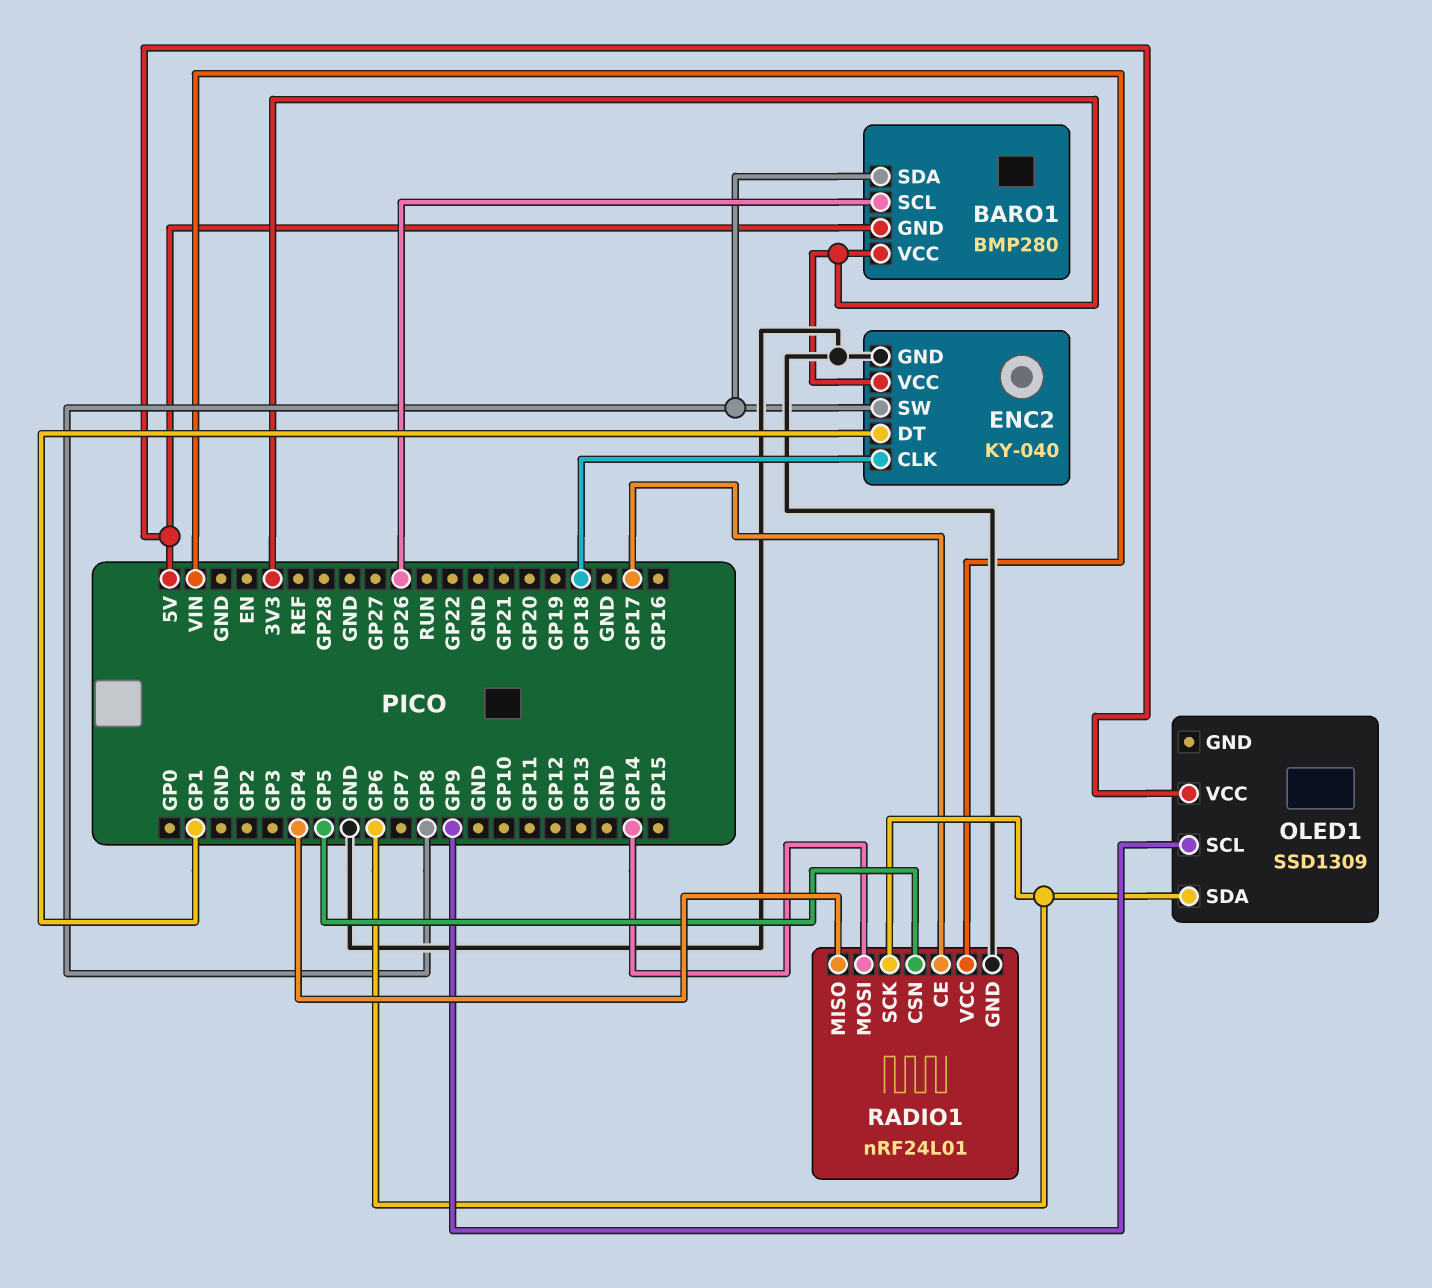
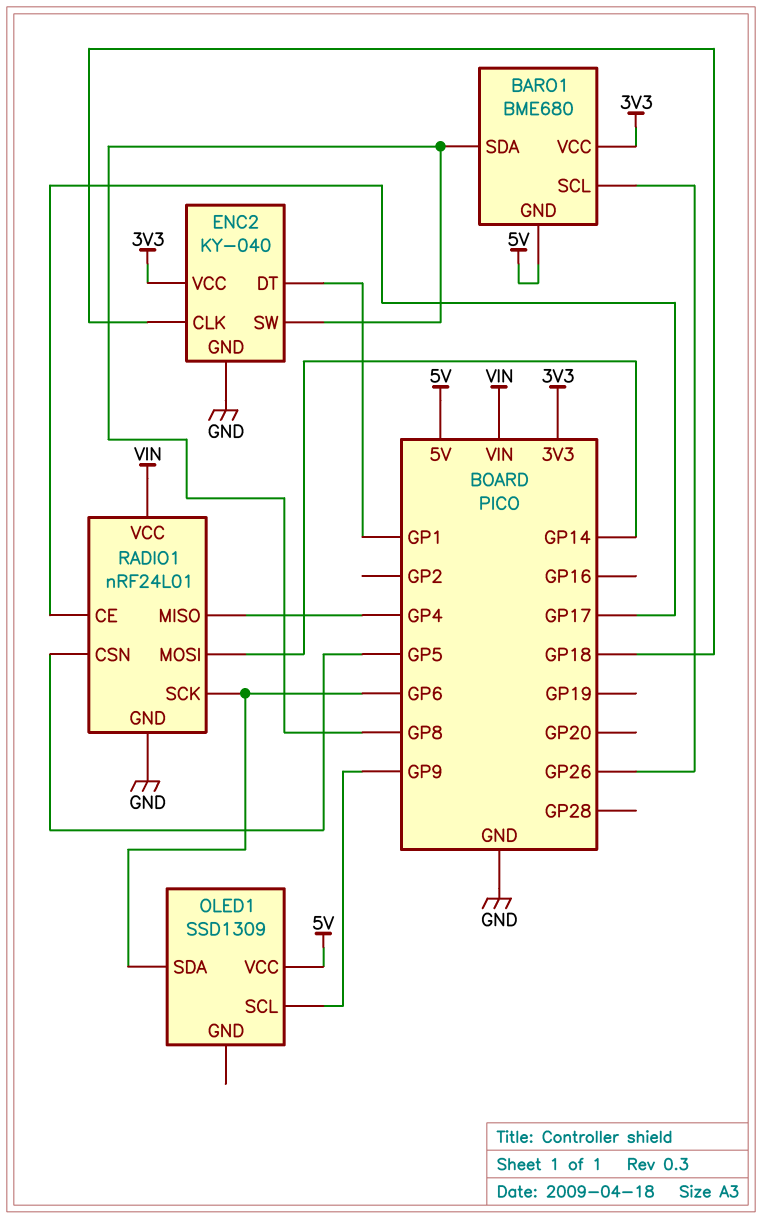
BARO1: BMP280 -> BME680

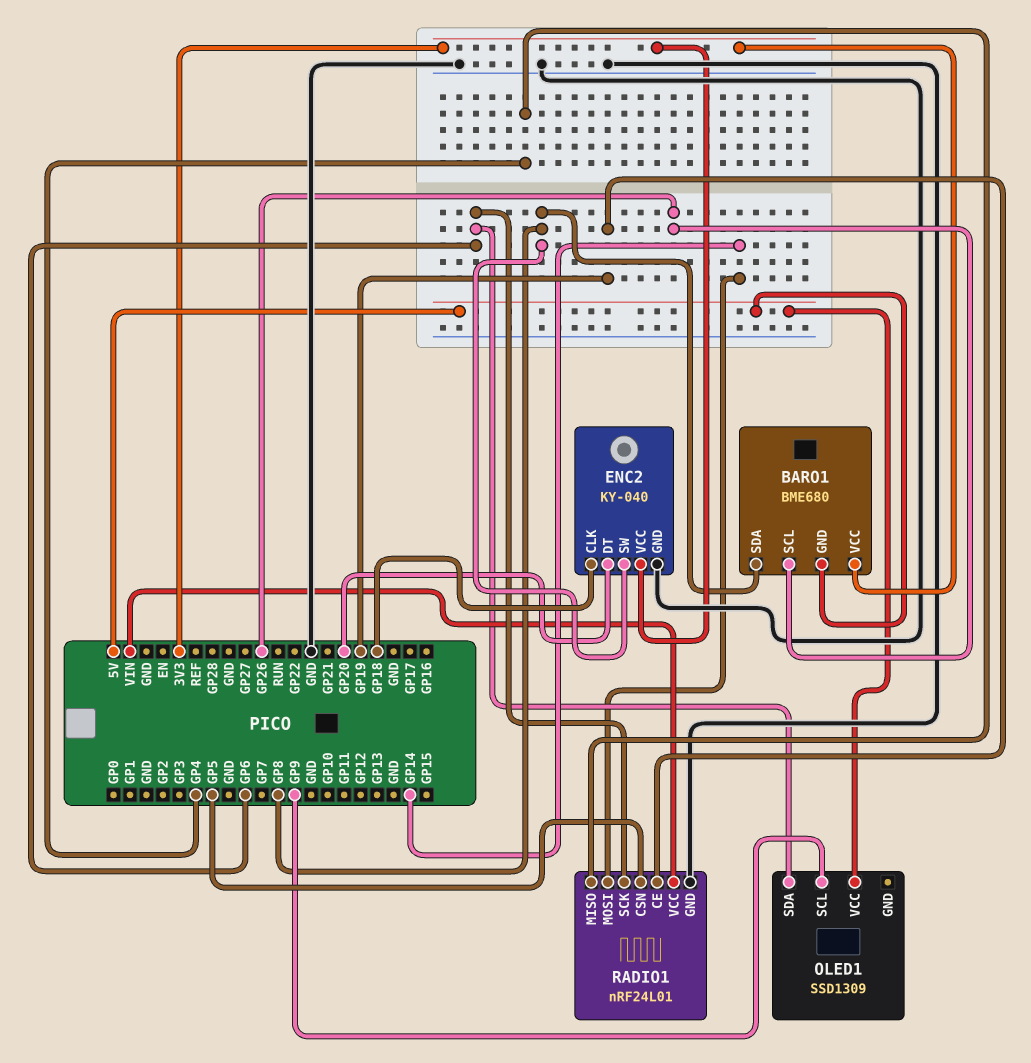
ENC2 pin DT: GP1 -> GP20
RADIO1 pin CE: GP17 -> GP19

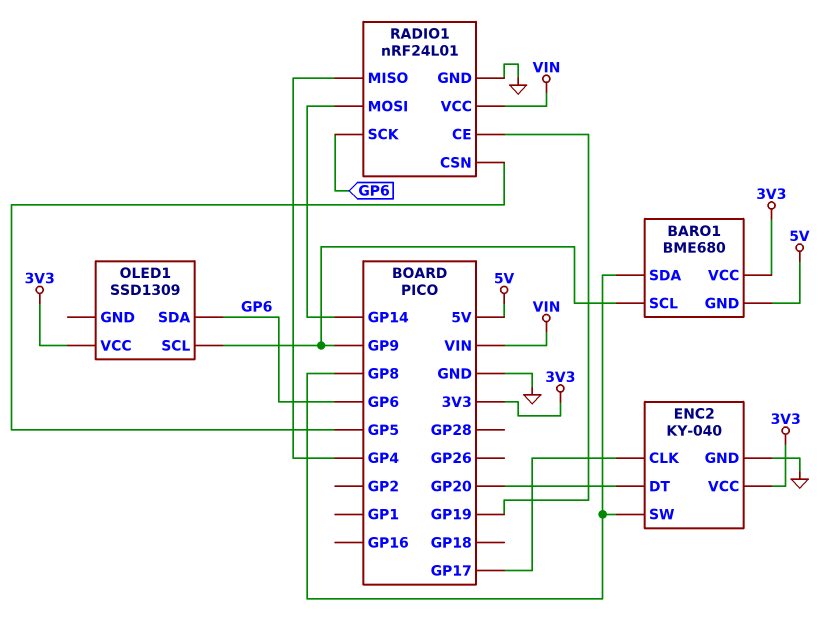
BARO1 pin SCL: GP26 -> GP9
ENC2 pin CLK: GP18 -> GP17
OLED1 pin VCC: 5V -> 3V3

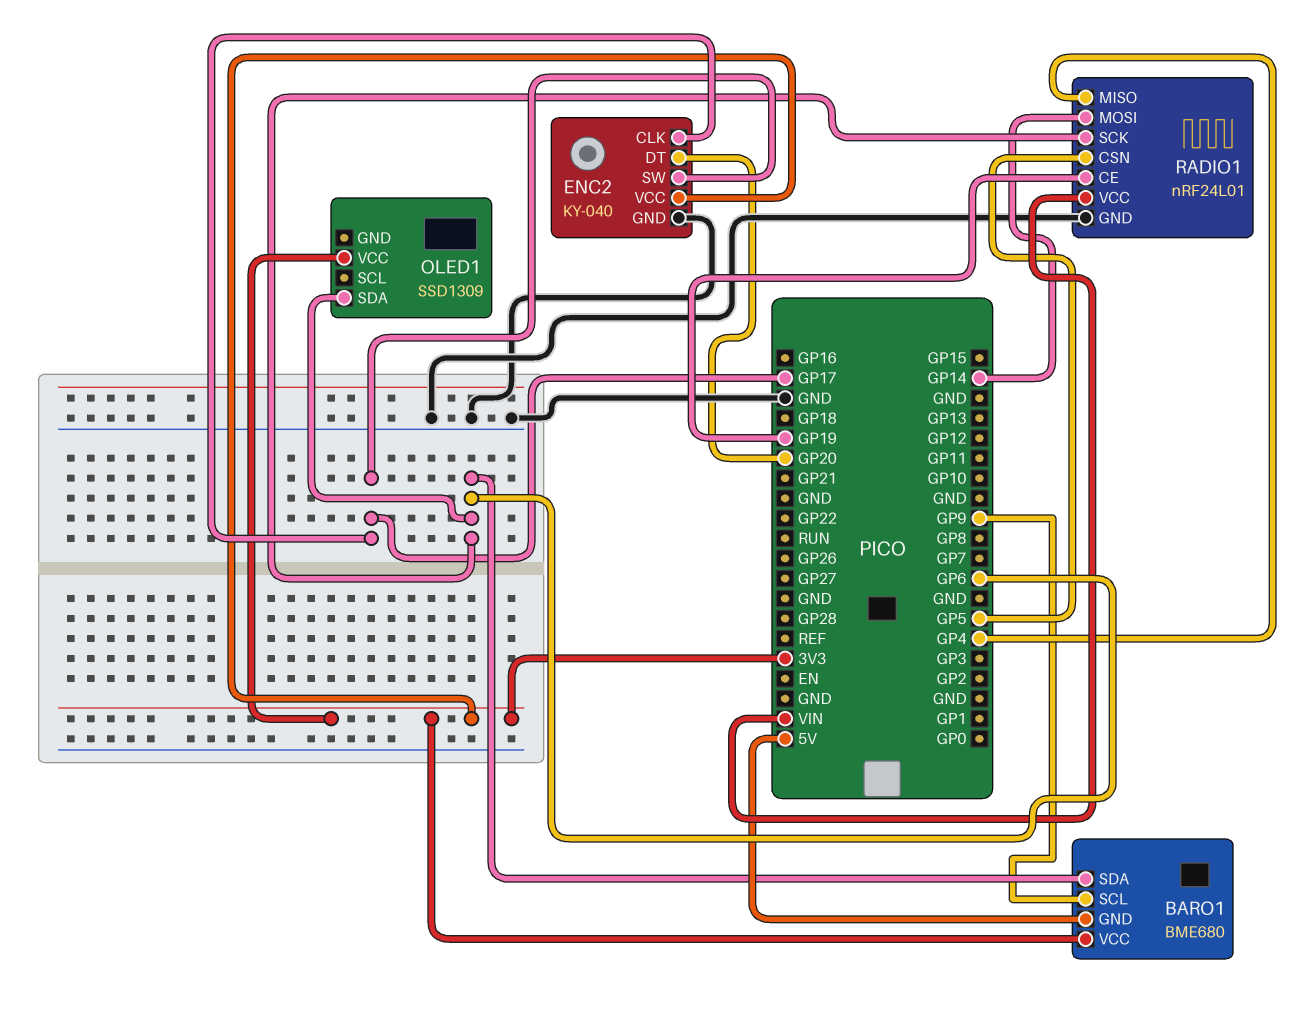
BARO1 pin SDA: GP8 -> GP6
ENC2 pin SW: GP8 -> GP17
OLED1 pin SCL: GP9 -> none

